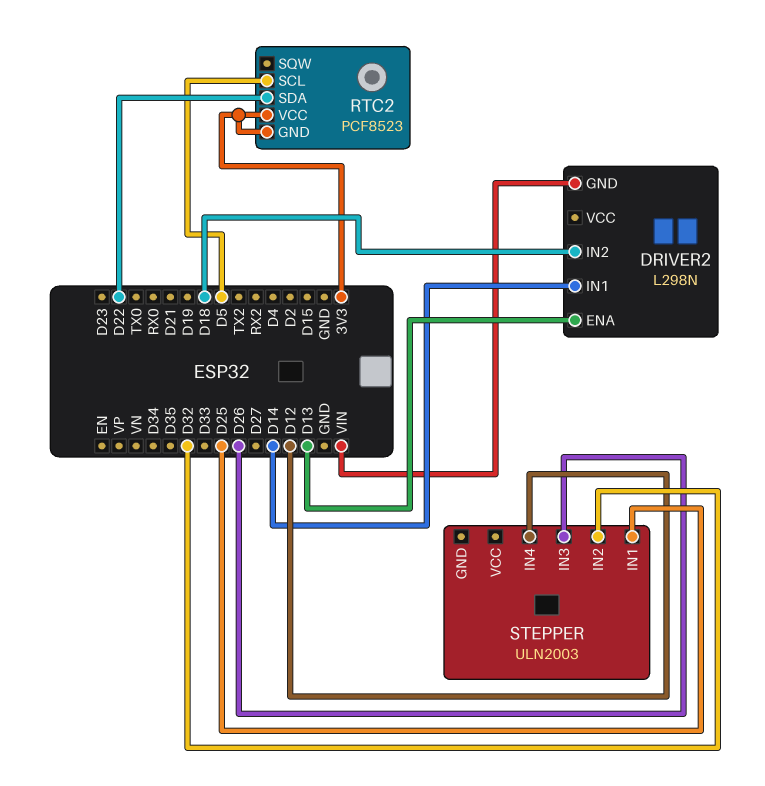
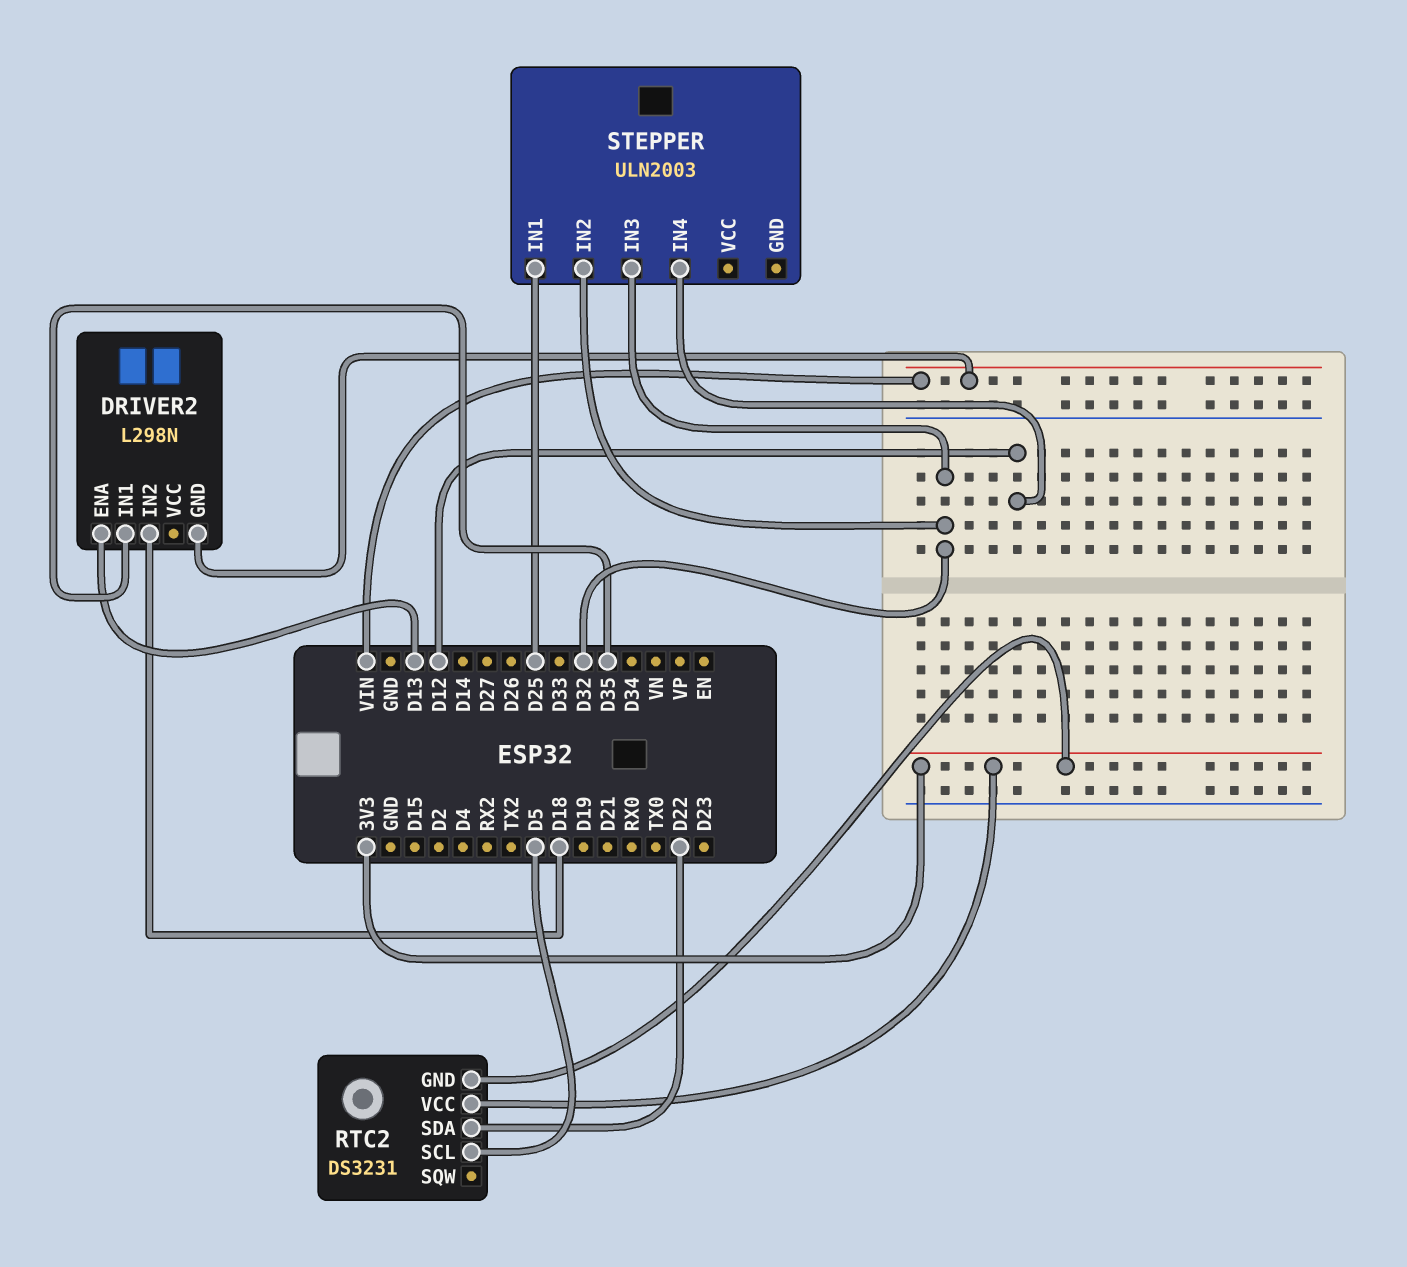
DRIVER2 pin IN1: D14 -> D35
RTC2: PCF8523 -> DS3231
STEPPER pin IN3: D26 -> D32

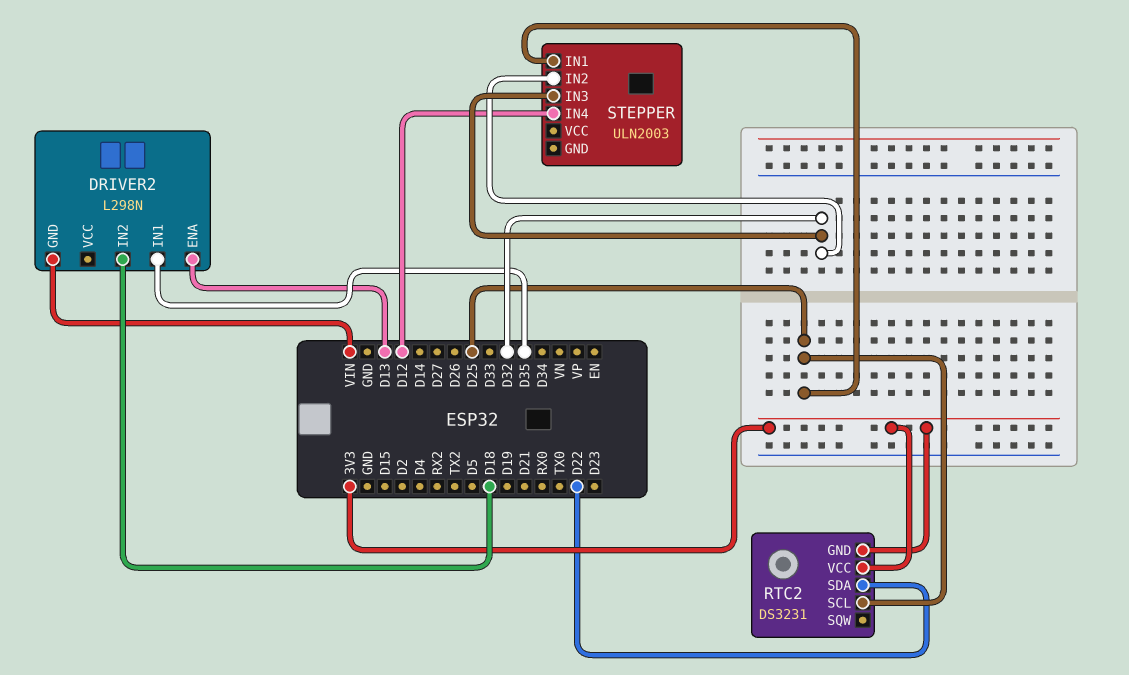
RTC2 pin SCL: D5 -> D25

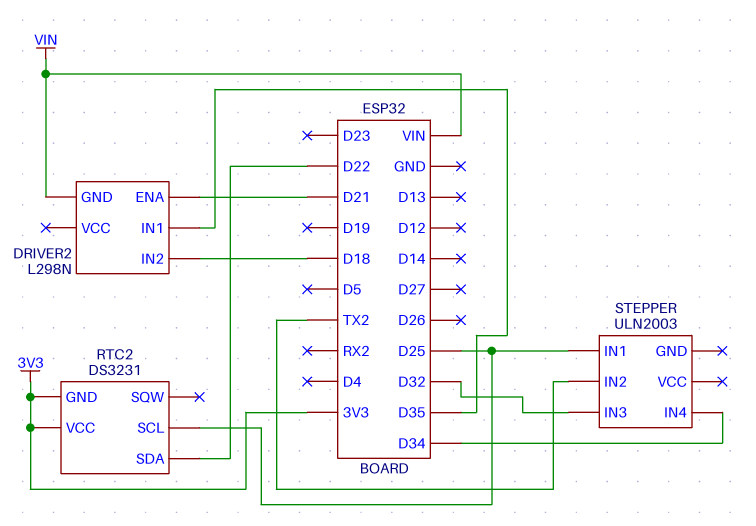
DRIVER2 pin ENA: D13 -> D21
STEPPER pin IN2: D32 -> TX2
STEPPER pin IN4: D12 -> D34

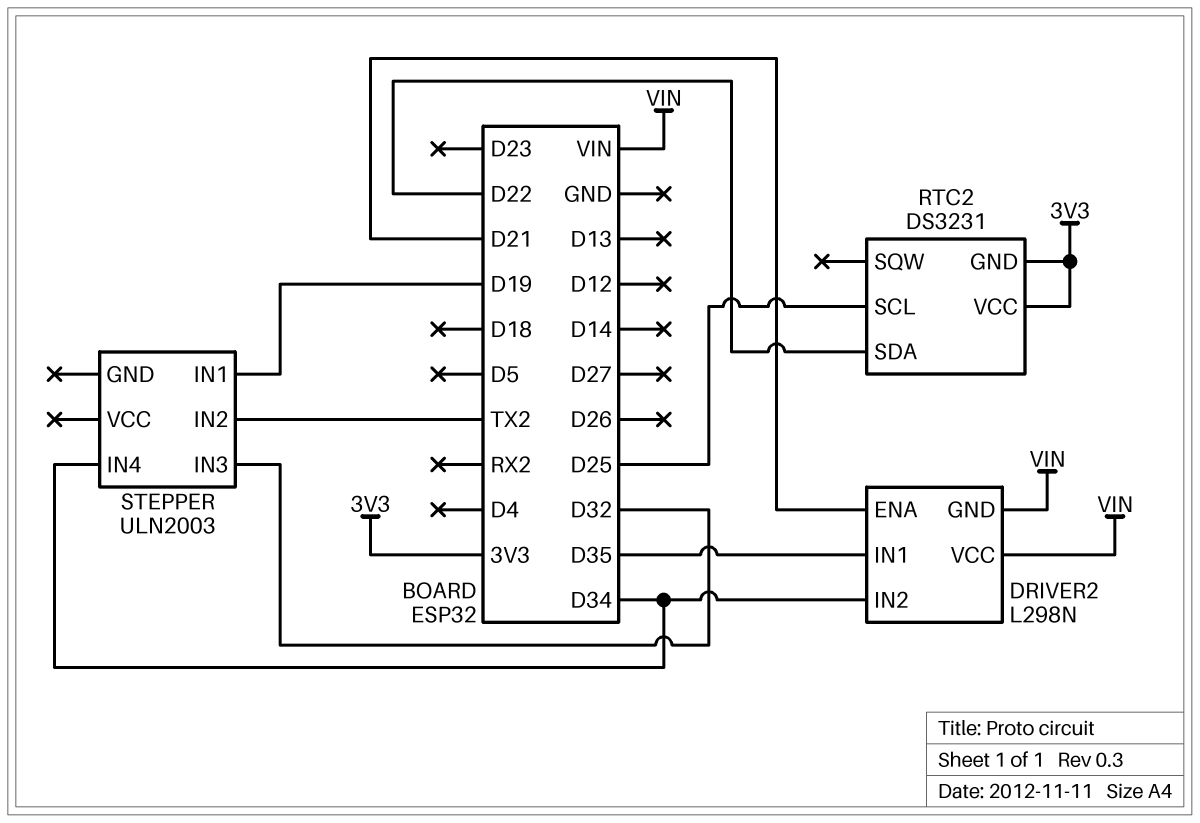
DRIVER2 pin IN2: D18 -> D34
DRIVER2 pin VCC: none -> VIN
STEPPER pin IN1: D25 -> D19

